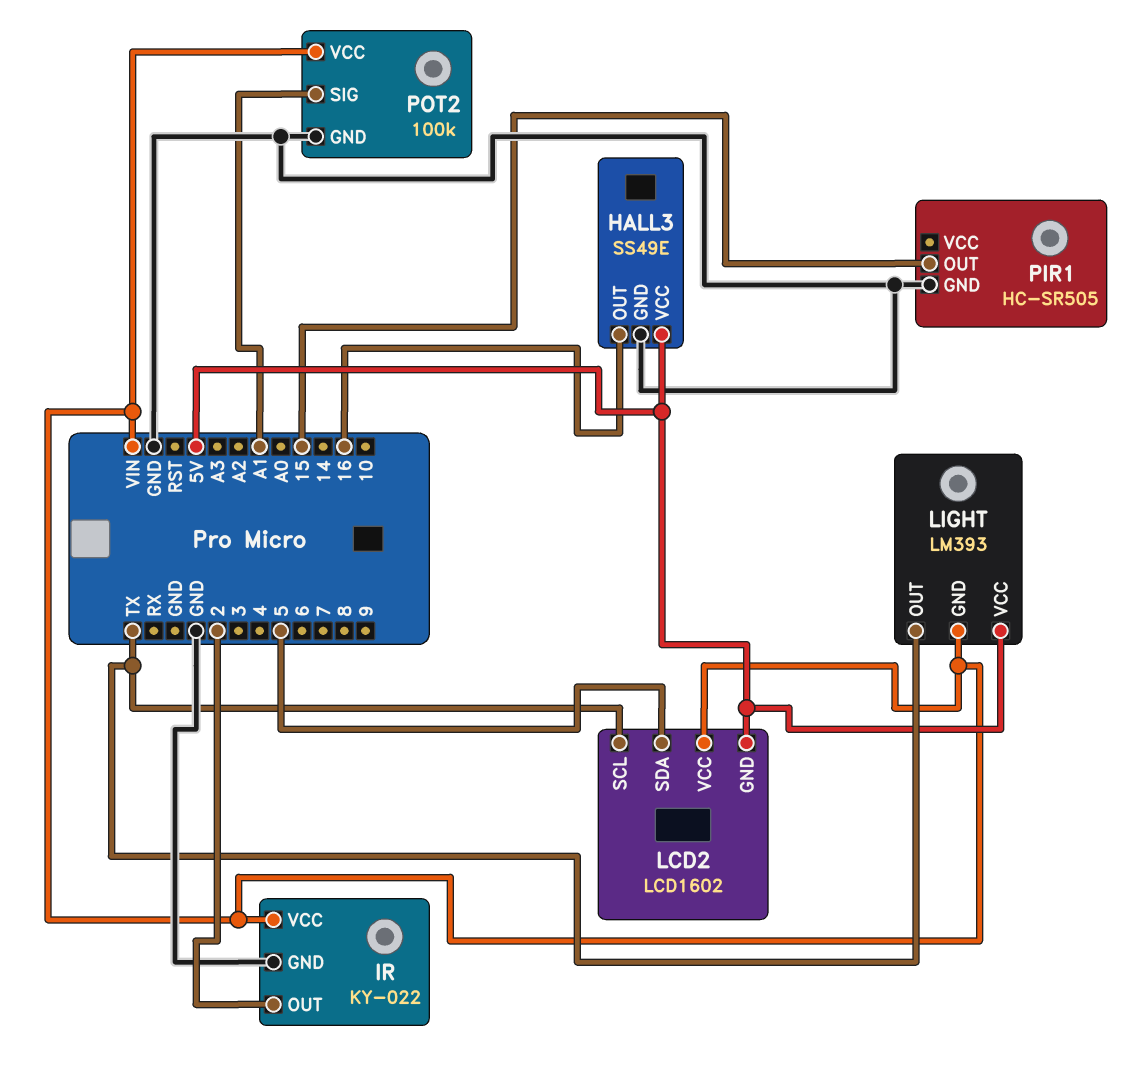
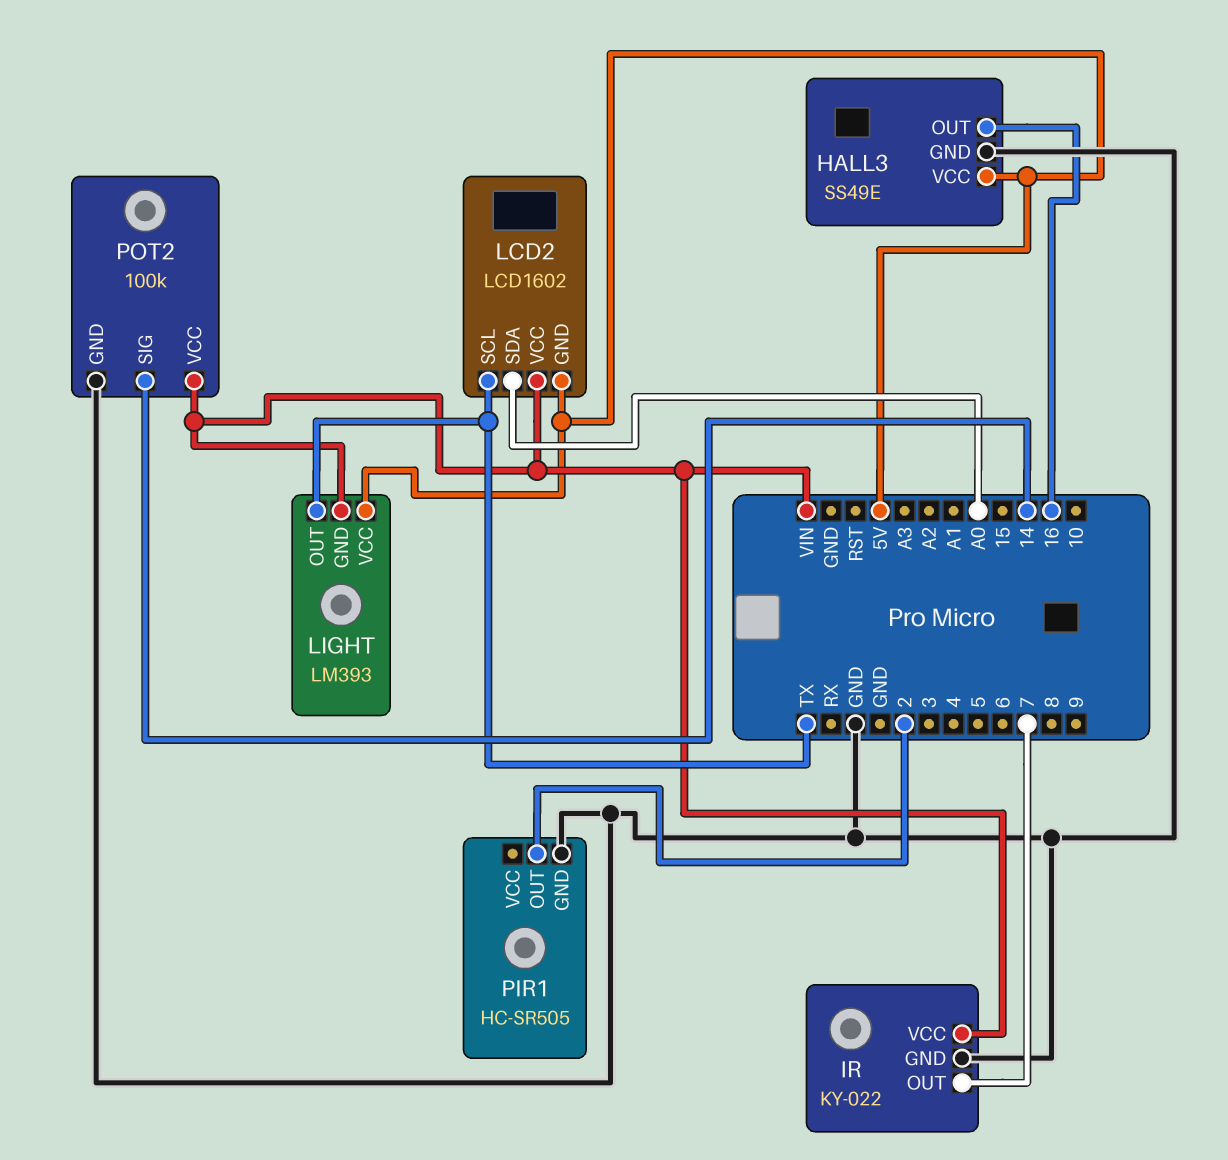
IR pin OUT: 2 -> 7
LCD2 pin SDA: 5 -> A0
PIR1 pin OUT: 15 -> 2
POT2 pin SIG: A1 -> 14

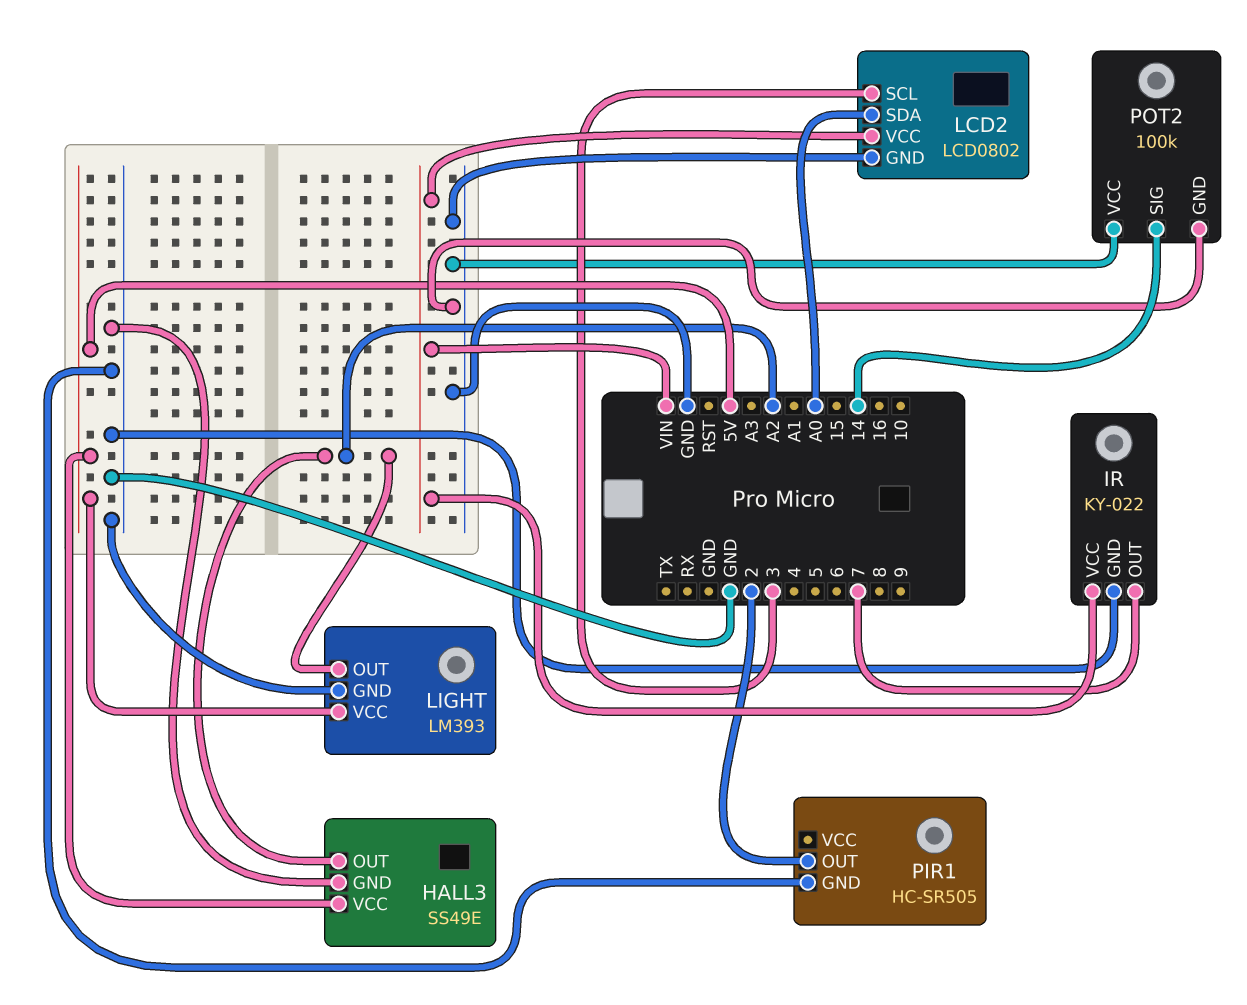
HALL3 pin OUT: 16 -> A2
LCD2: LCD1602 -> LCD0802
LCD2 pin GND: 5V -> GND
LCD2 pin SCL: TX -> 3
LIGHT pin GND: VIN -> GND
LIGHT pin OUT: TX -> A2
POT2 pin VCC: VIN -> GND

